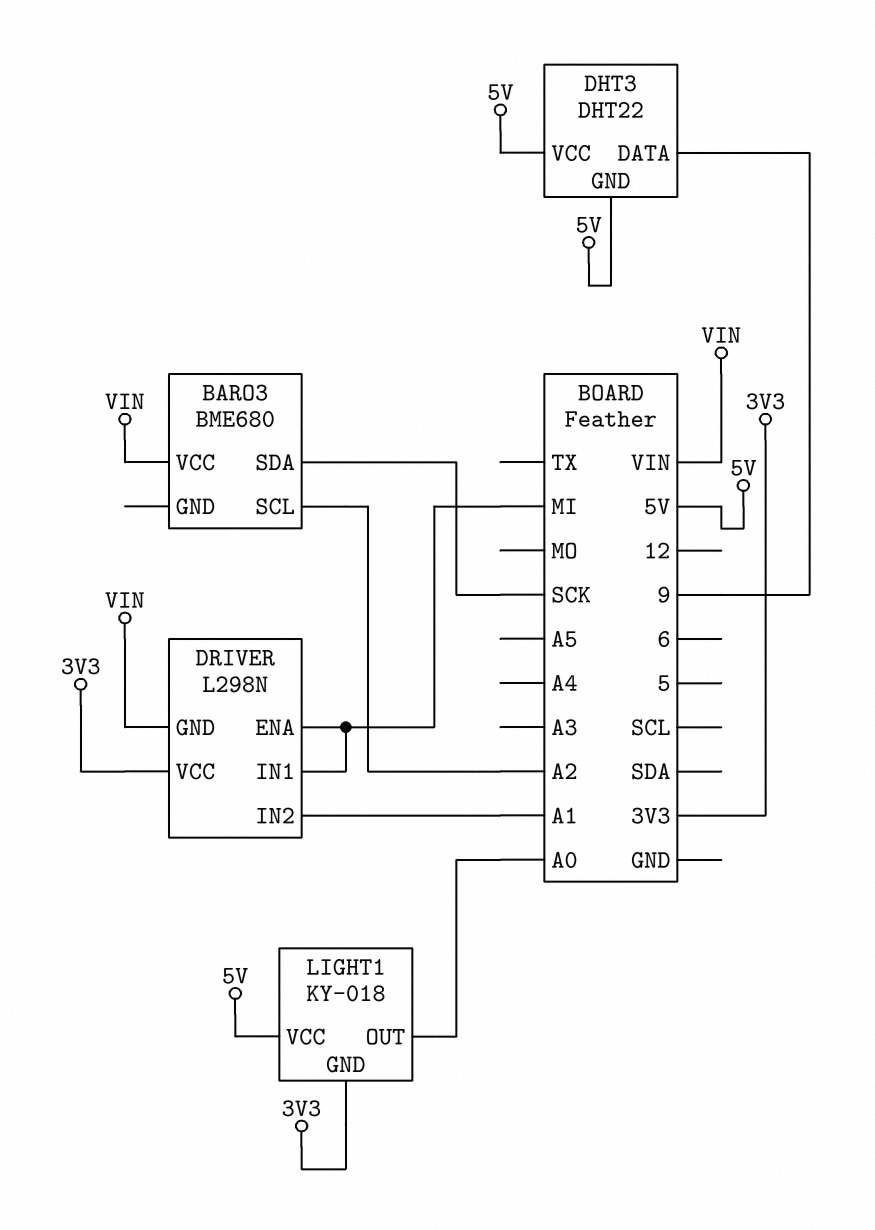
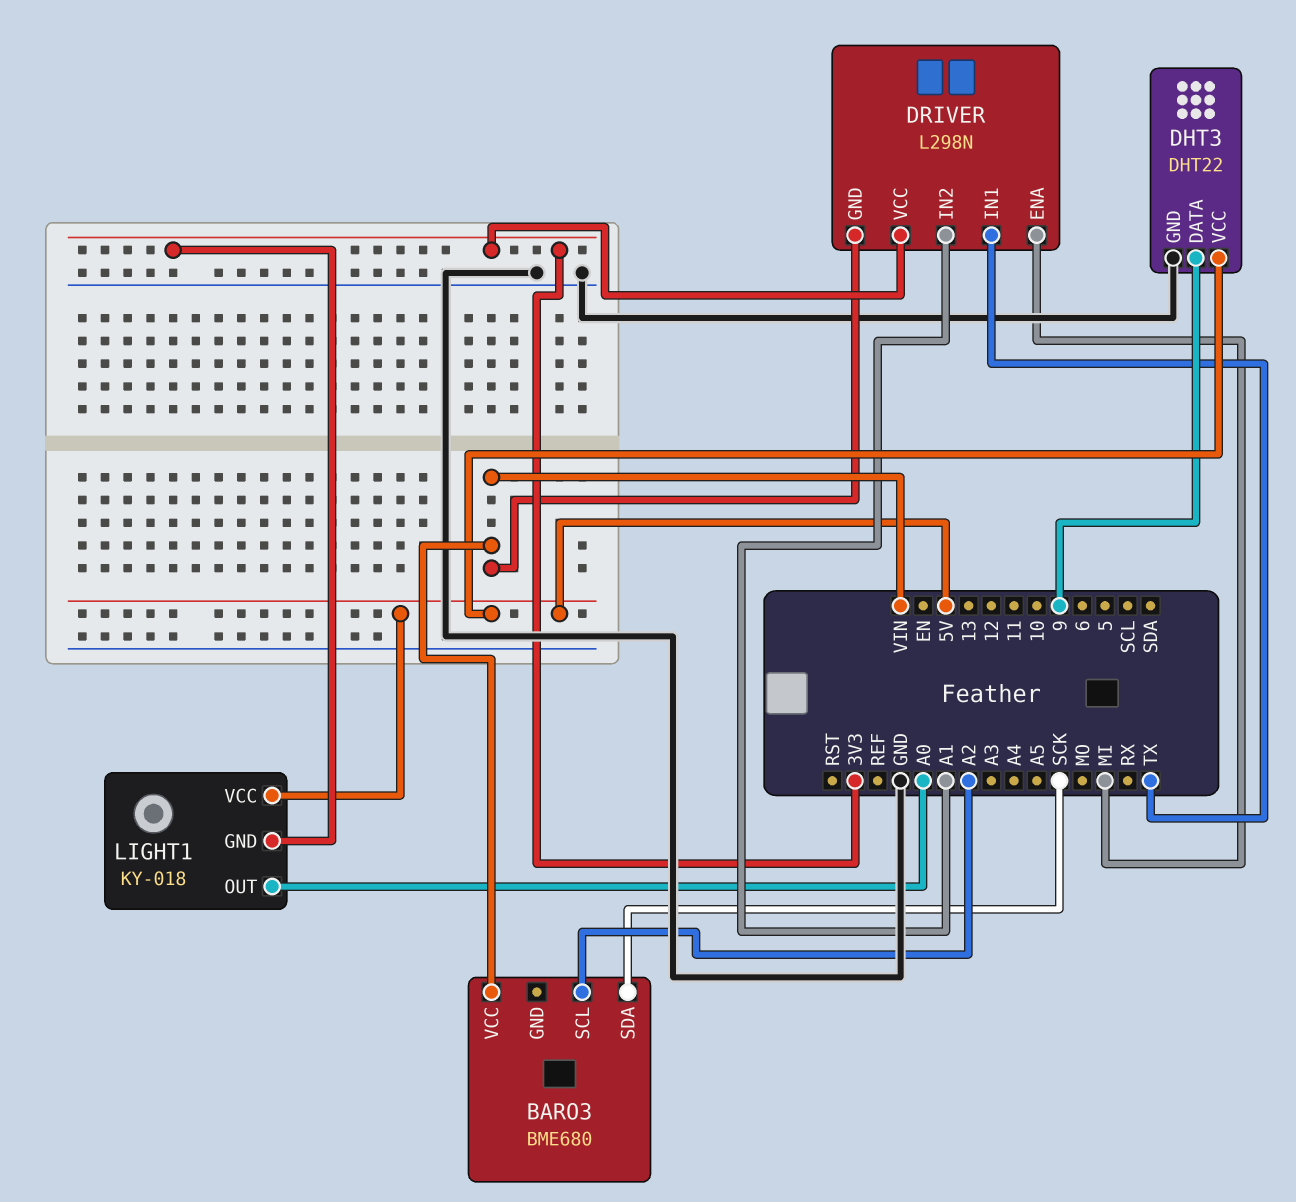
DHT3 pin GND: 5V -> GND
DRIVER pin IN1: MI -> TX

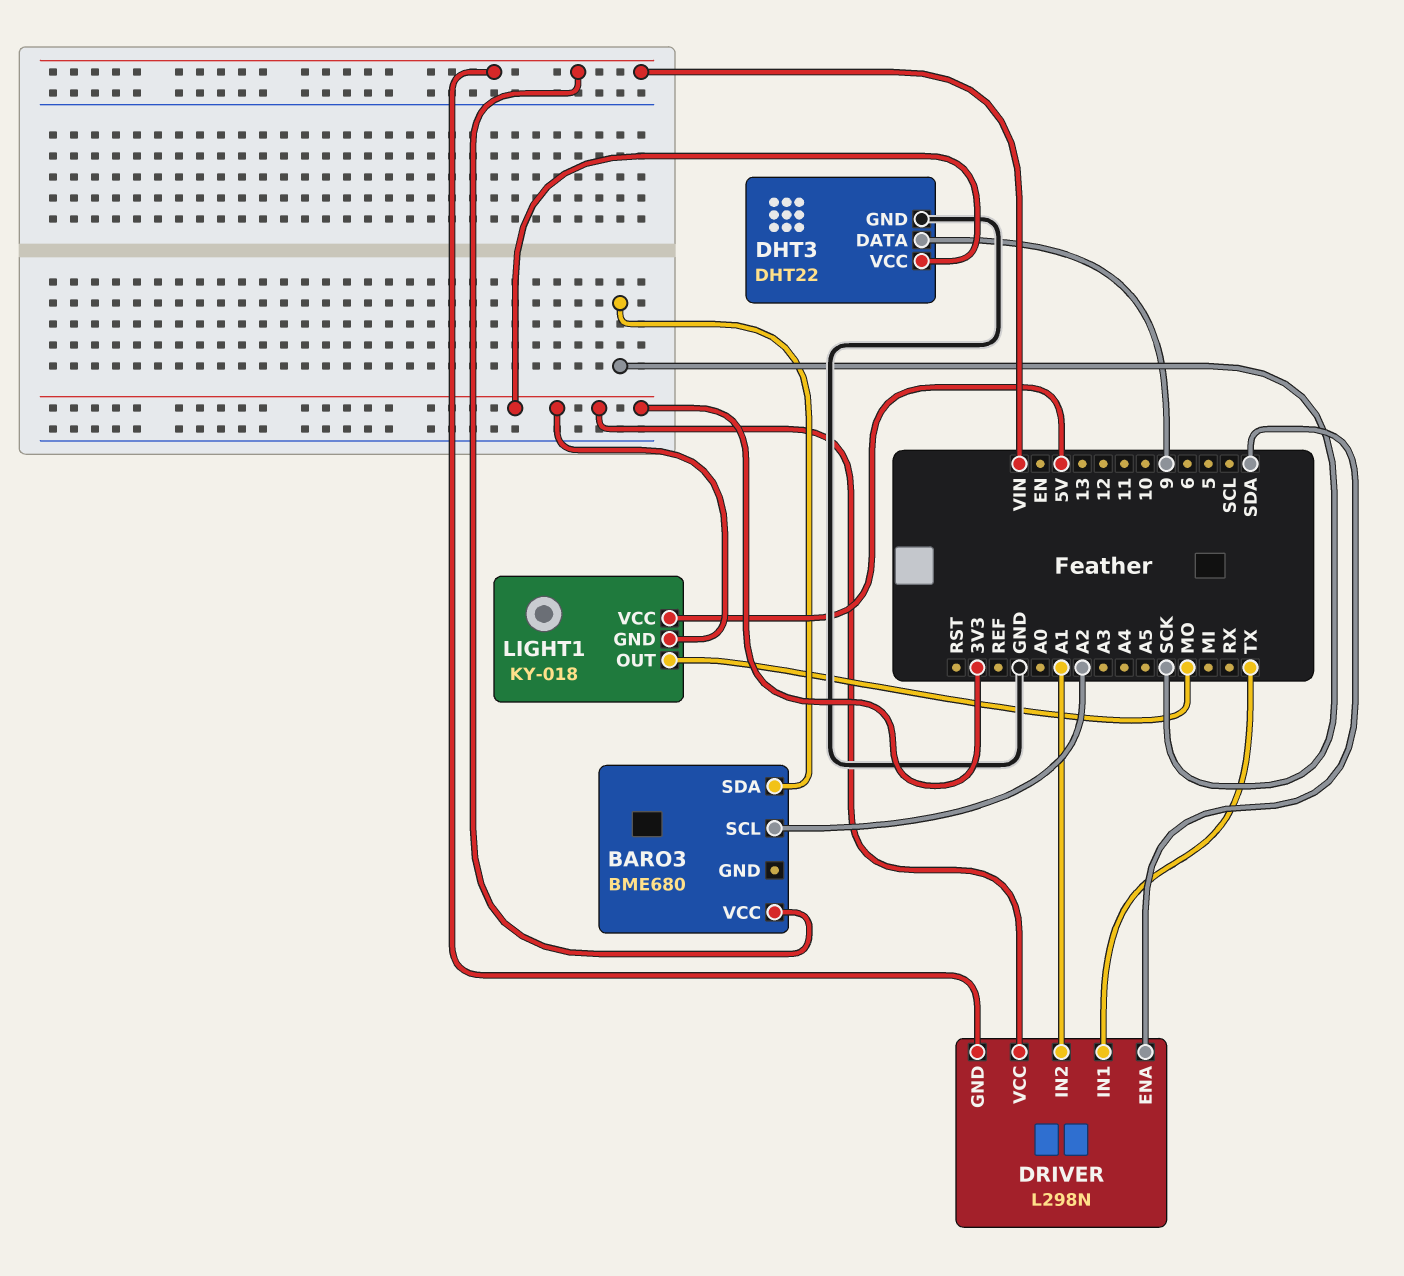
DHT3 pin VCC: 5V -> 3V3
DRIVER pin ENA: MI -> SDA
LIGHT1 pin OUT: A0 -> MO

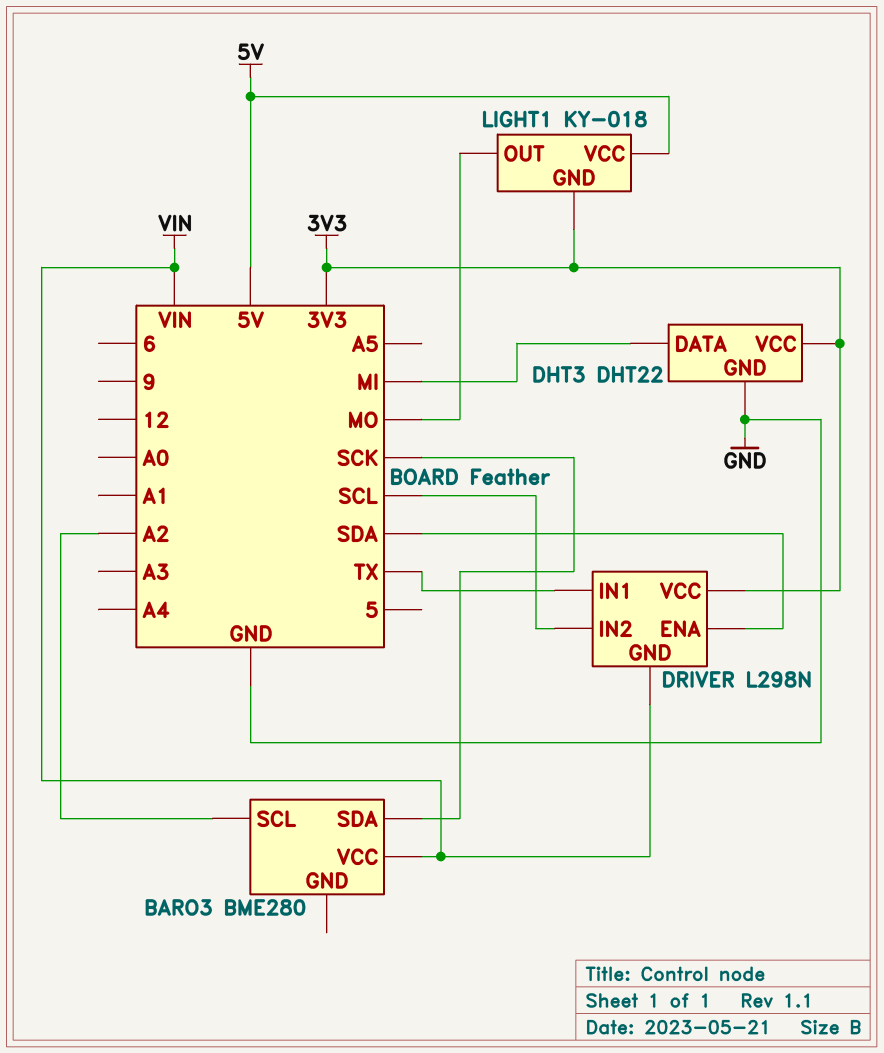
BARO3: BME680 -> BME280
DHT3 pin DATA: 9 -> MI
DRIVER pin IN2: A1 -> SCL

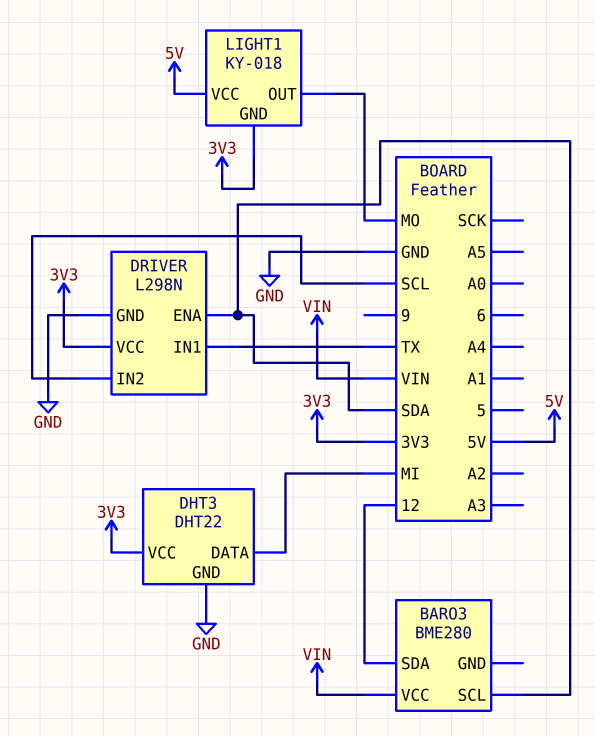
BARO3 pin SCL: A2 -> SDA
BARO3 pin SDA: SCK -> 12
DRIVER pin GND: VIN -> GND

